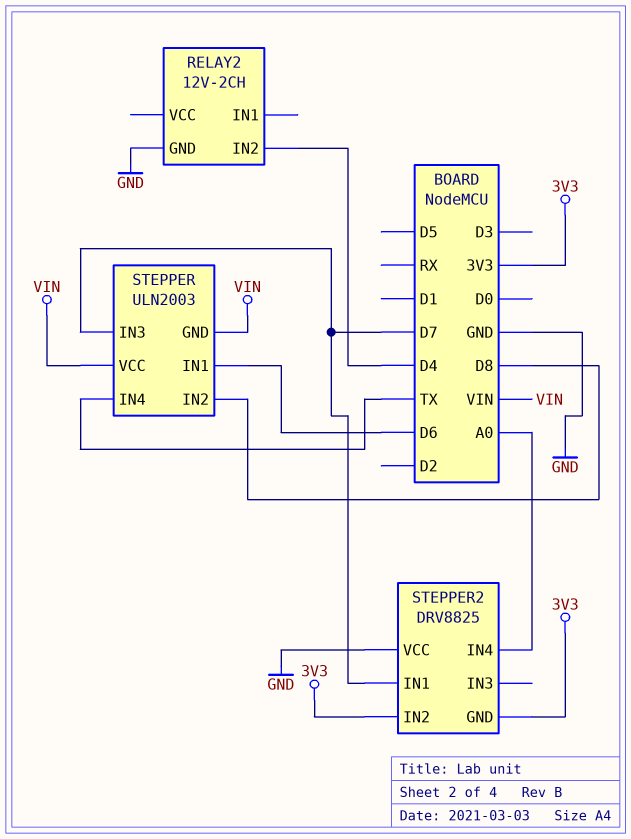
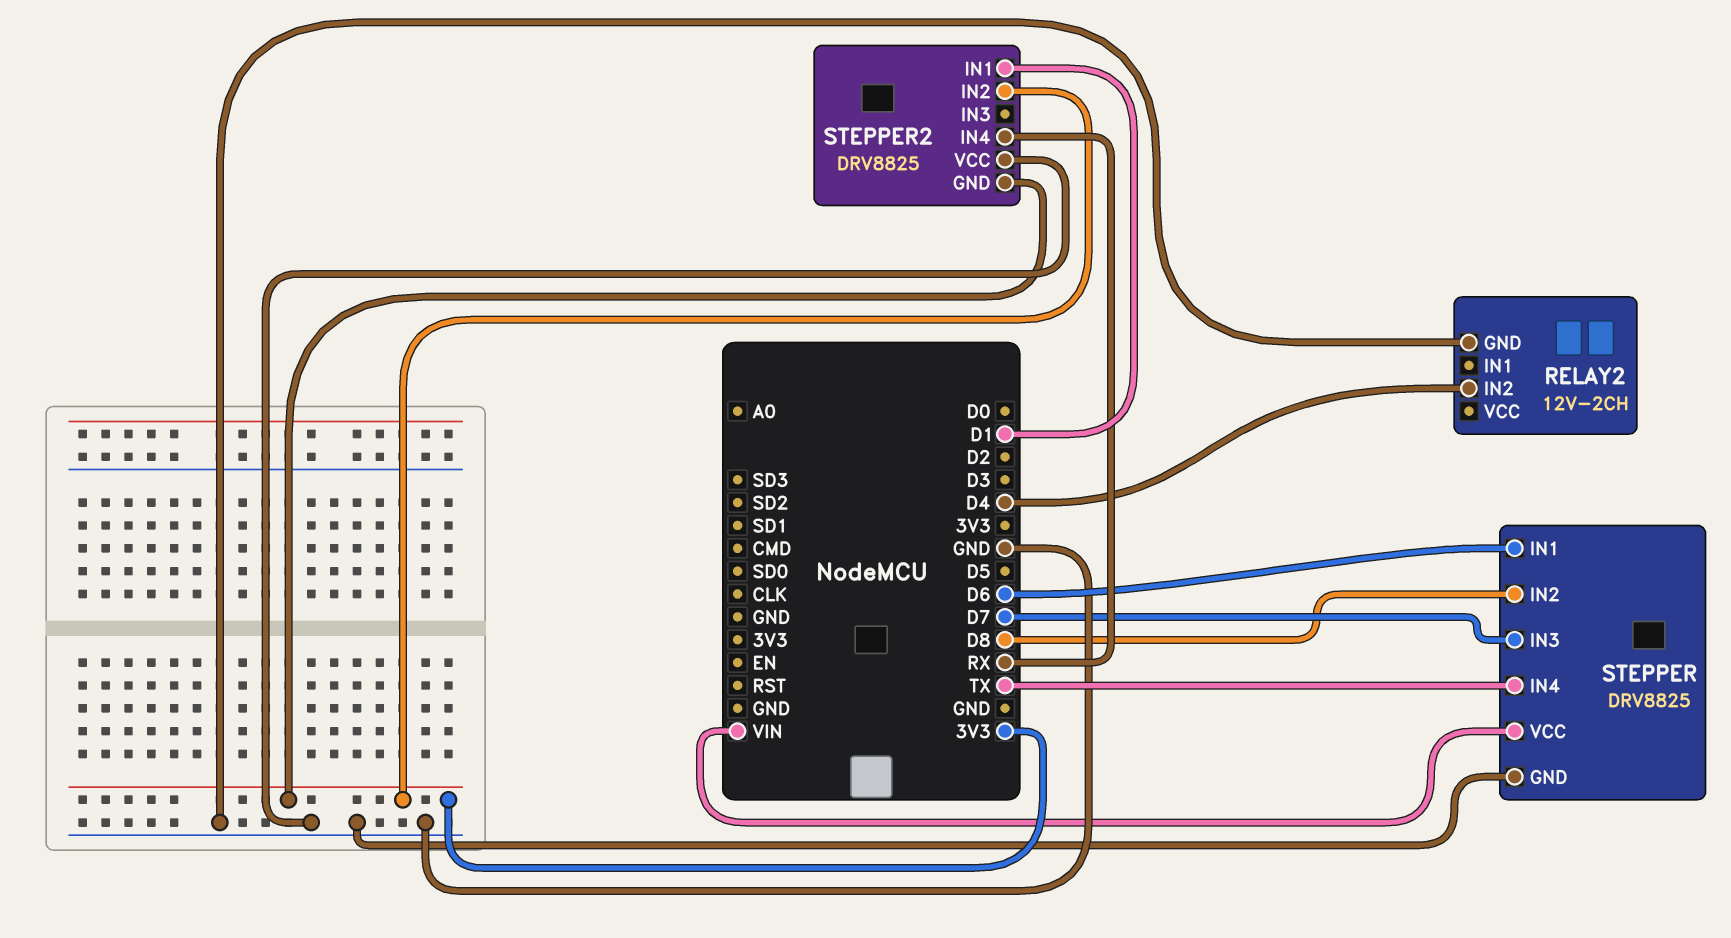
STEPPER: ULN2003 -> DRV8825
STEPPER pin GND: VIN -> GND
STEPPER2 pin IN1: D7 -> D1
STEPPER2 pin IN4: A0 -> RX

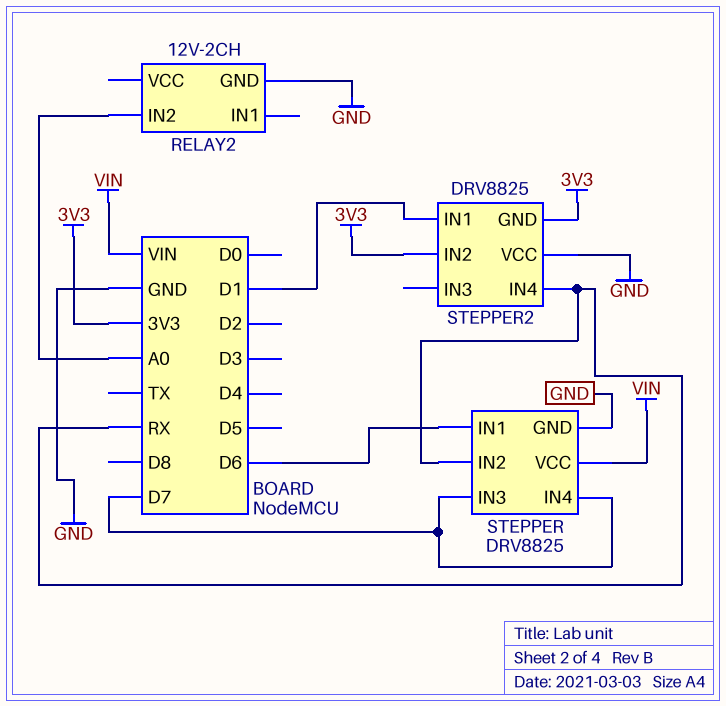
RELAY2 pin IN2: D4 -> A0
STEPPER pin IN2: D8 -> RX
STEPPER pin IN4: TX -> D7

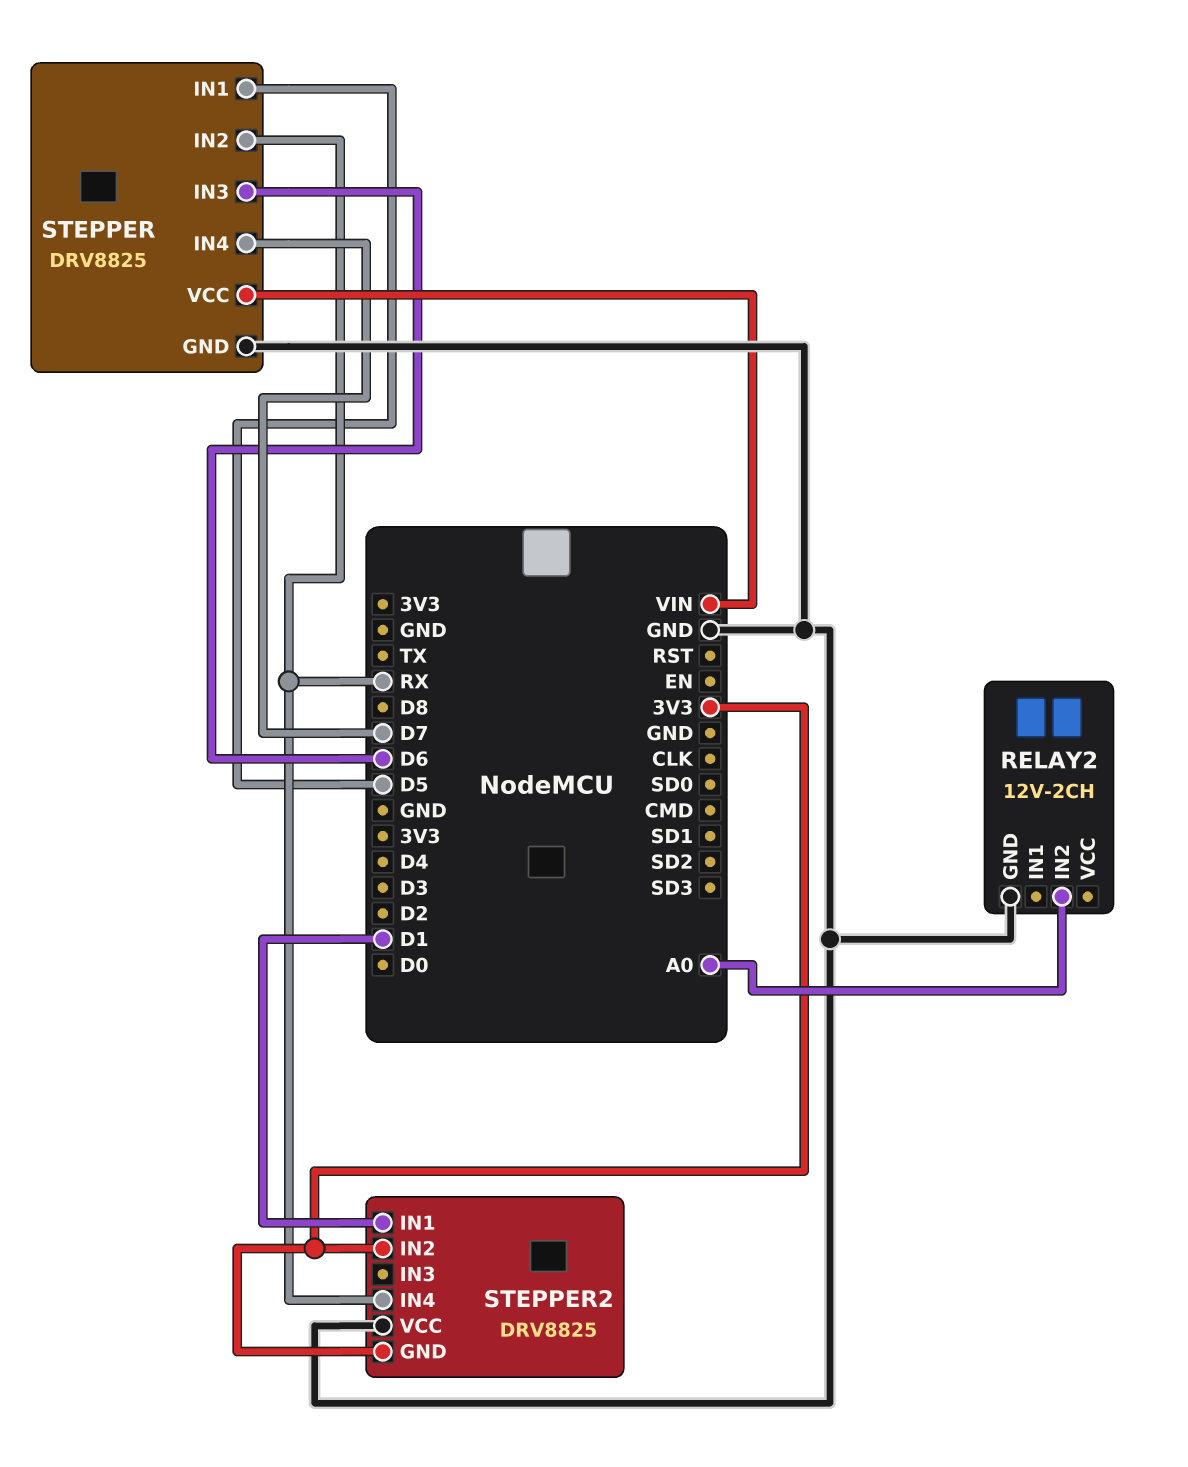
STEPPER pin IN1: D6 -> D5
STEPPER pin IN3: D7 -> D6

